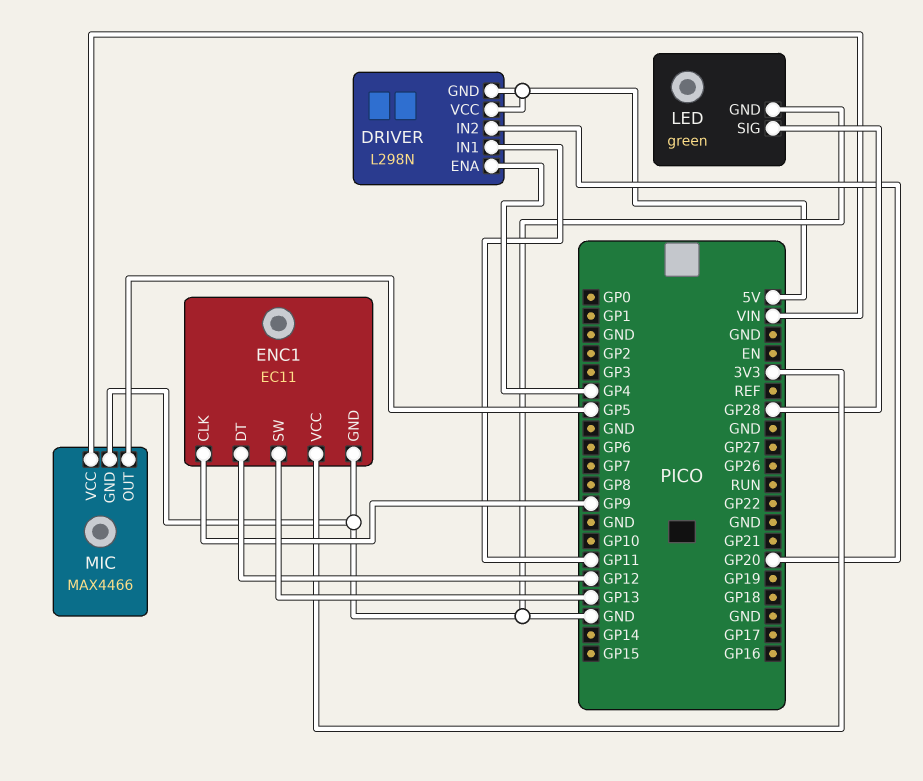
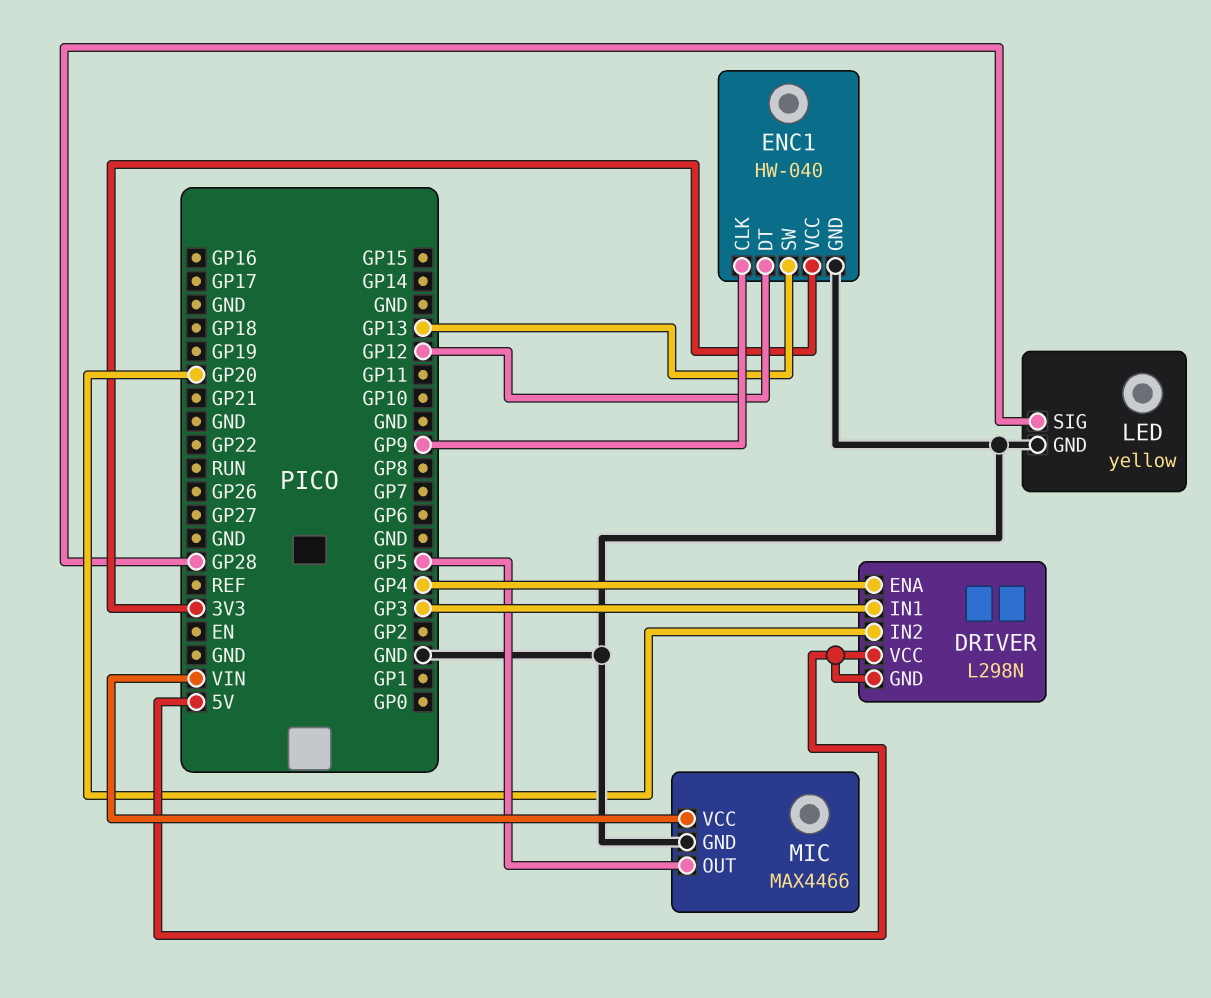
DRIVER pin IN1: GP11 -> GP3
ENC1: EC11 -> HW-040
LED: green -> yellow

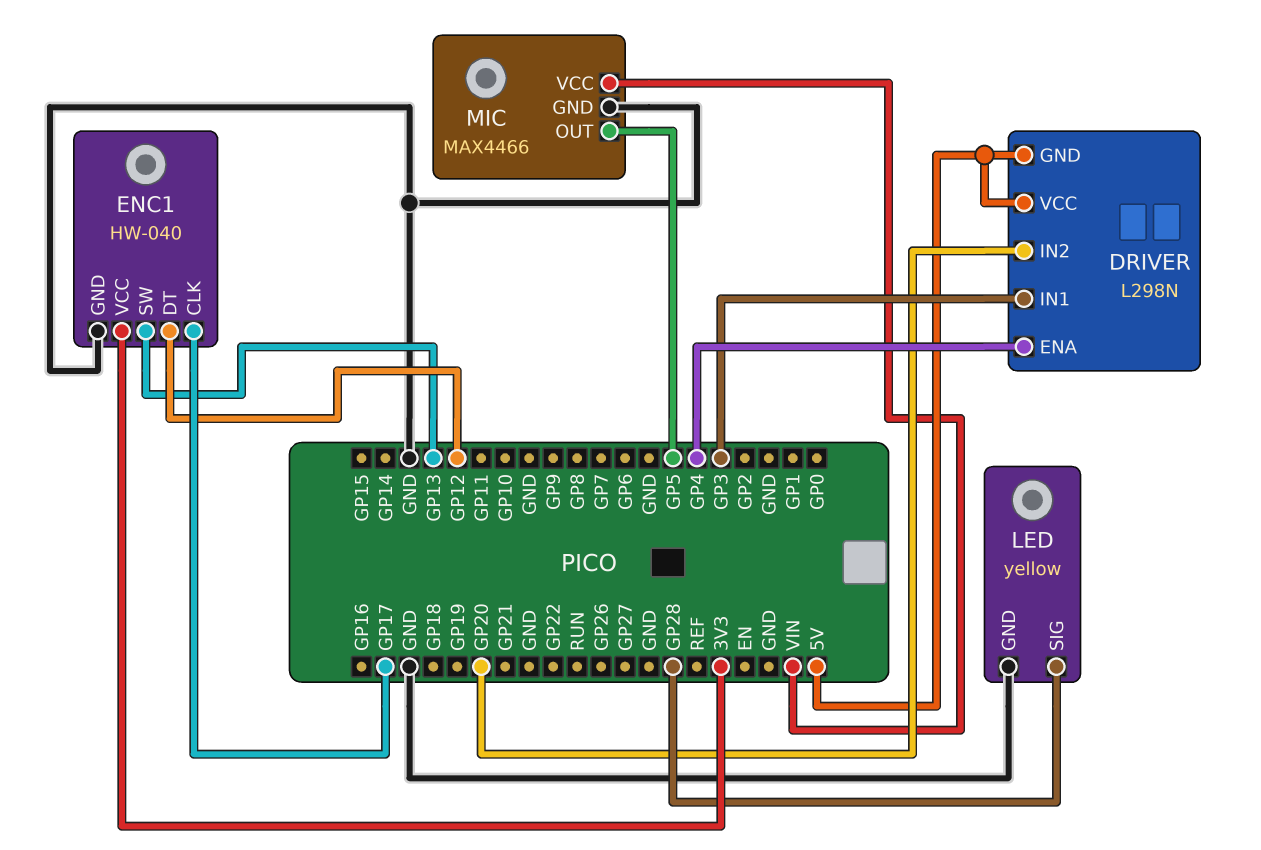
ENC1 pin CLK: GP9 -> GP17

